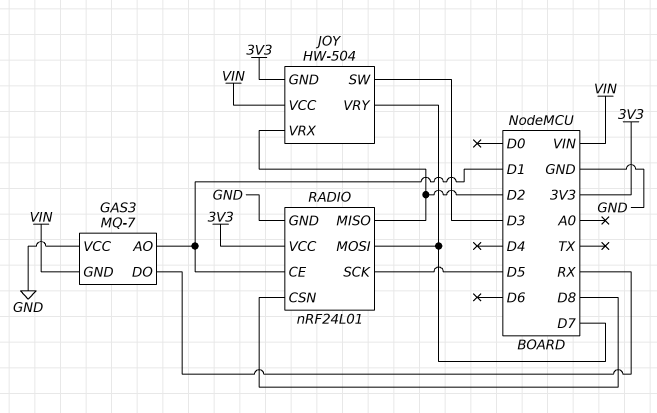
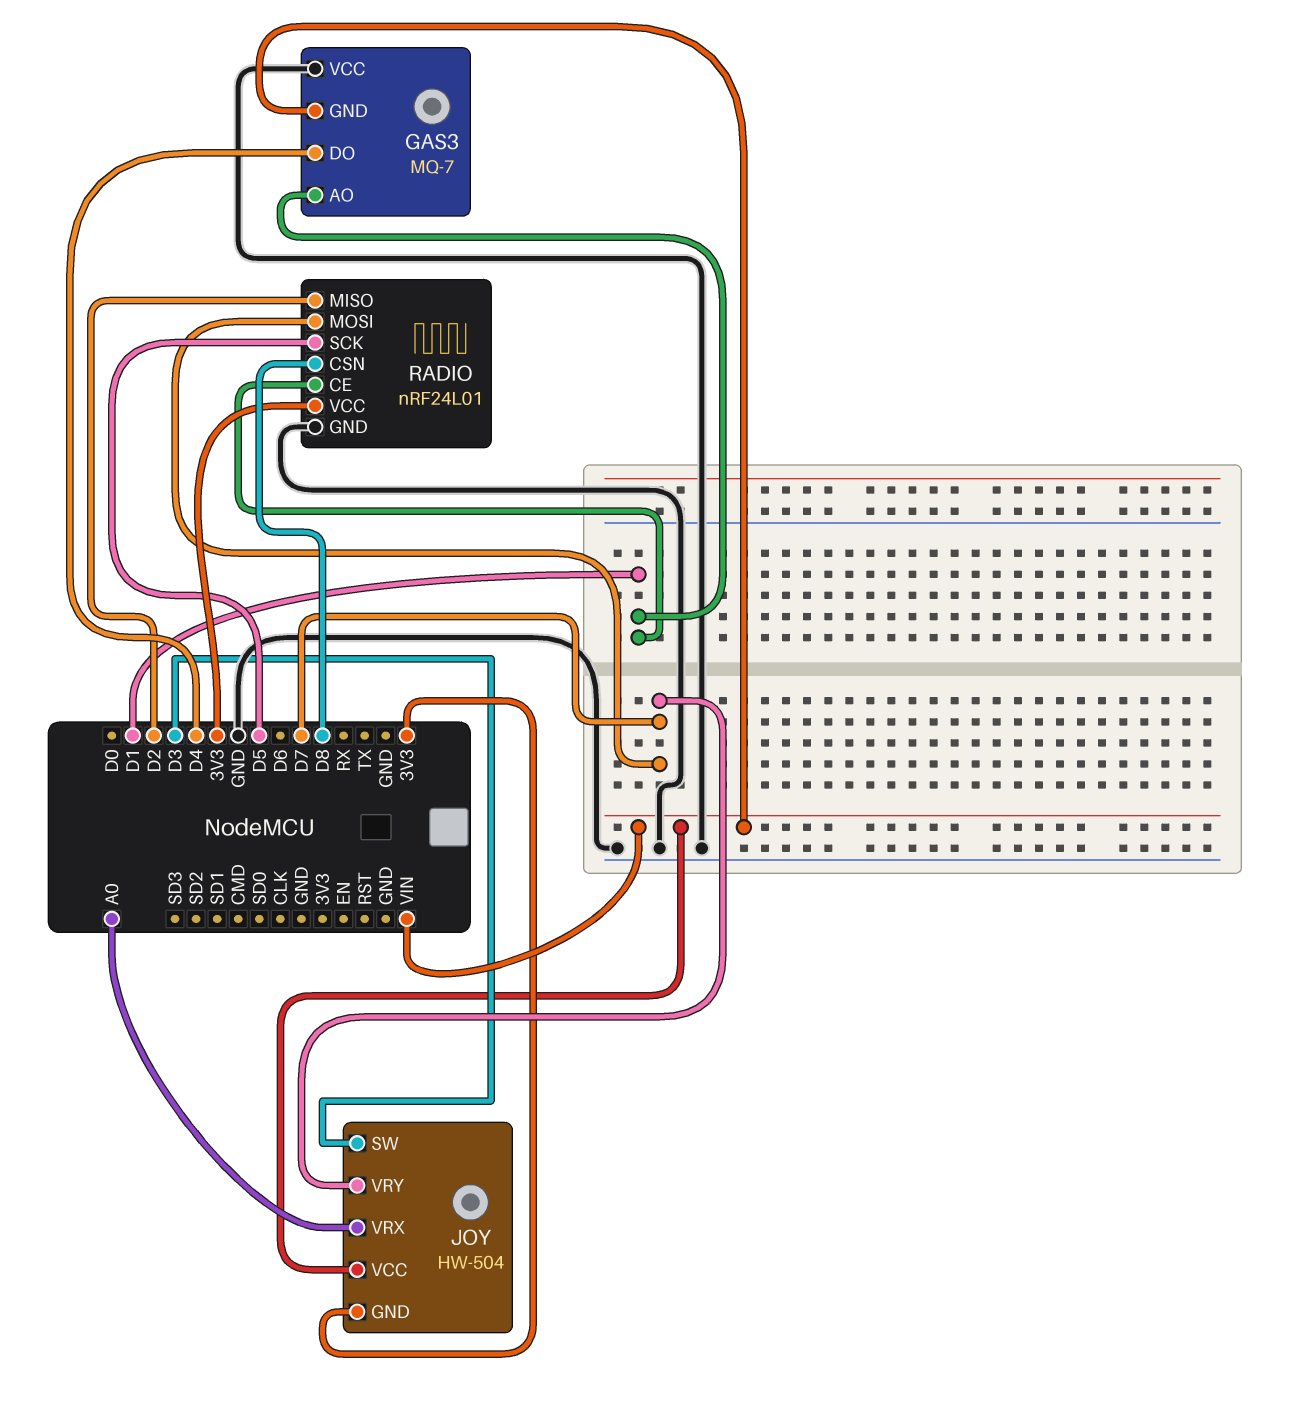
GAS3 pin DO: RX -> D4
JOY pin VRX: D2 -> A0

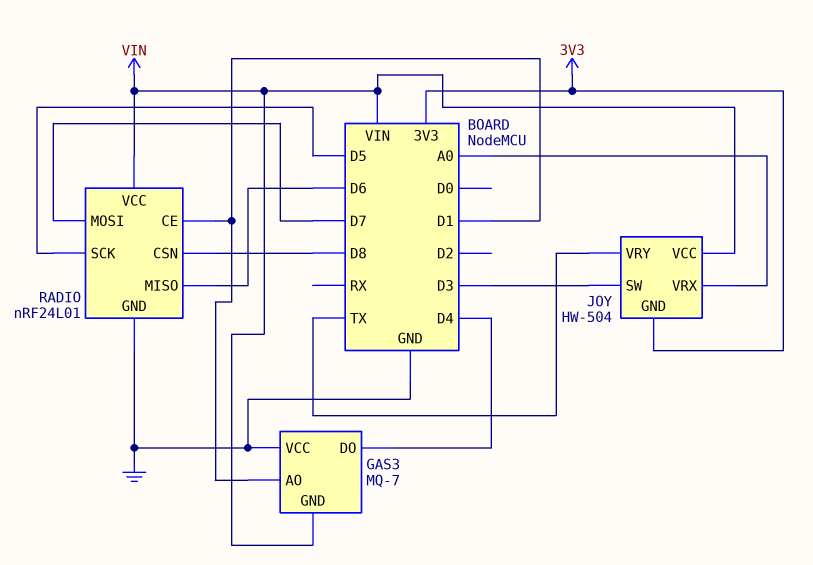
JOY pin VRY: D7 -> TX
RADIO pin MISO: D2 -> D6
RADIO pin VCC: 3V3 -> VIN

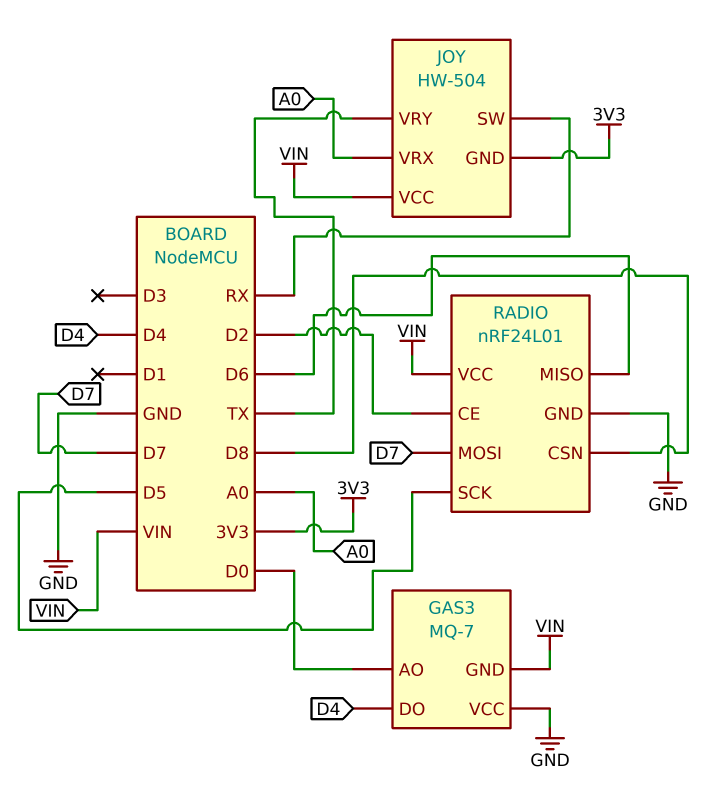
GAS3 pin AO: D1 -> D0
JOY pin SW: D3 -> RX
RADIO pin CE: D1 -> D2

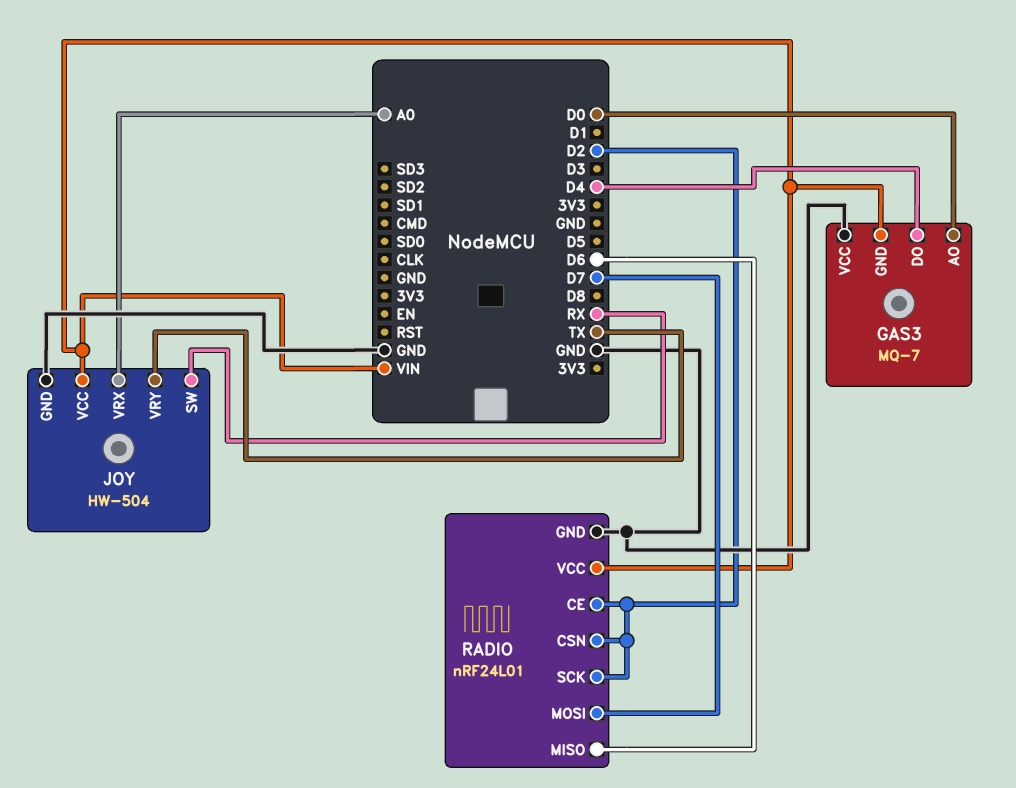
JOY pin GND: 3V3 -> GND
RADIO pin CSN: D8 -> D2
RADIO pin SCK: D5 -> D2

